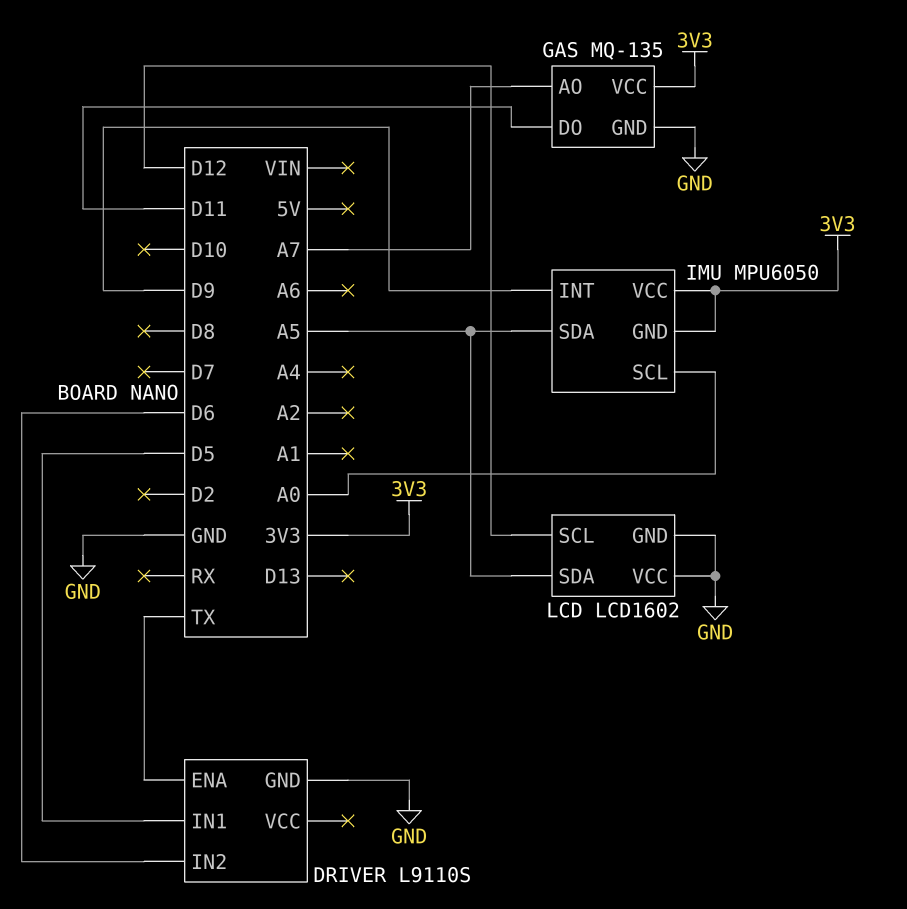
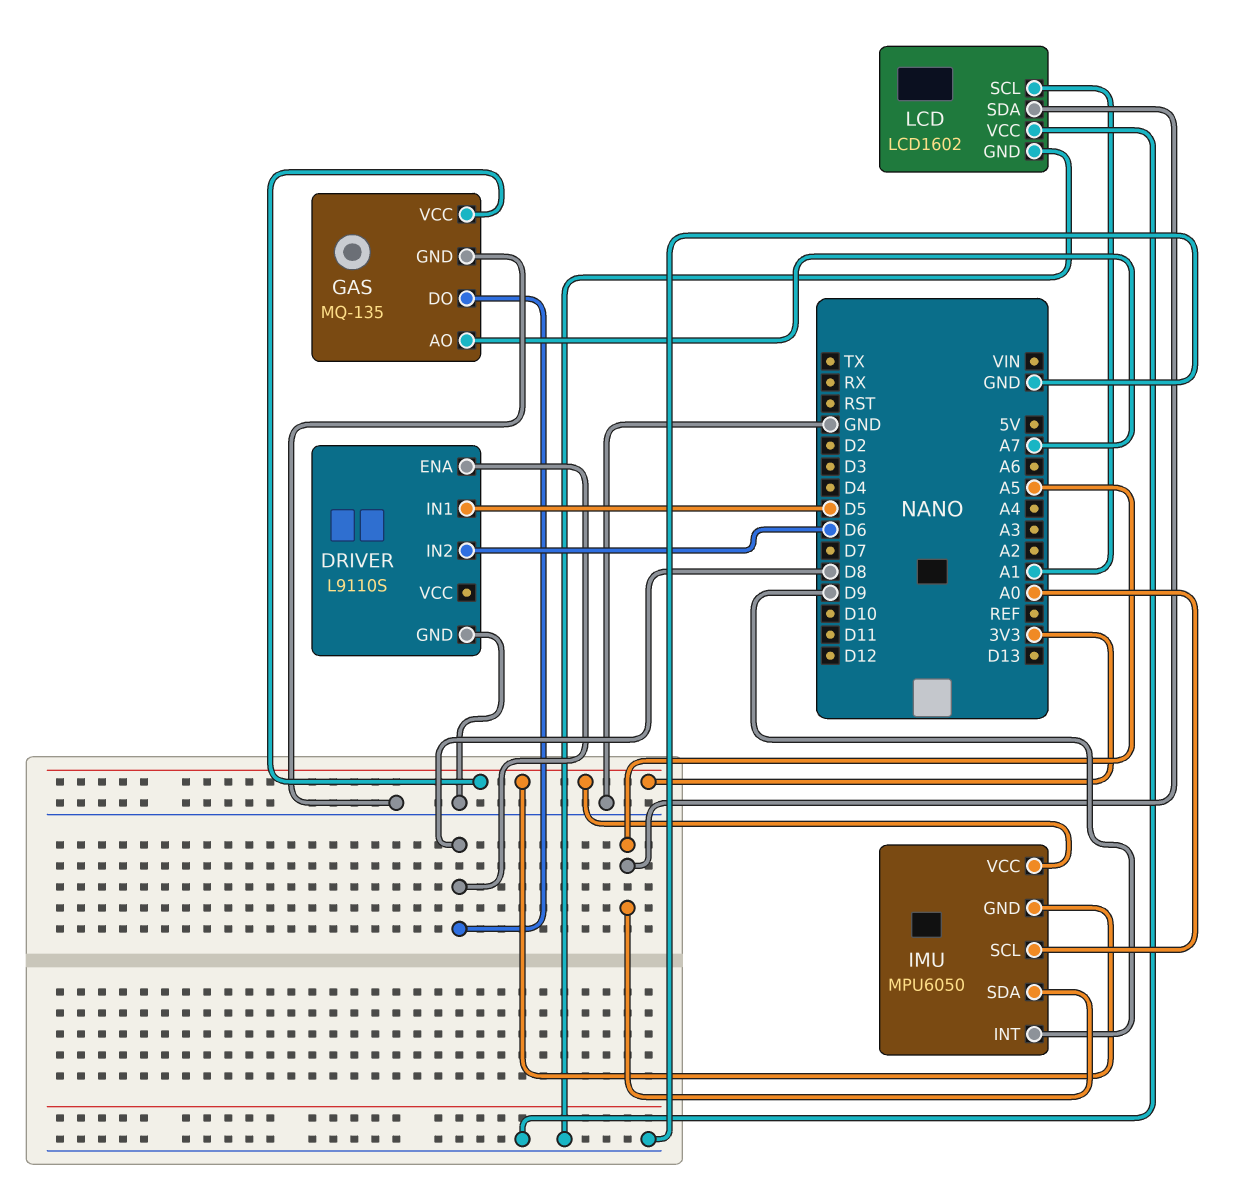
DRIVER pin ENA: TX -> D8
GAS pin DO: D11 -> D8
LCD pin SCL: D12 -> A1

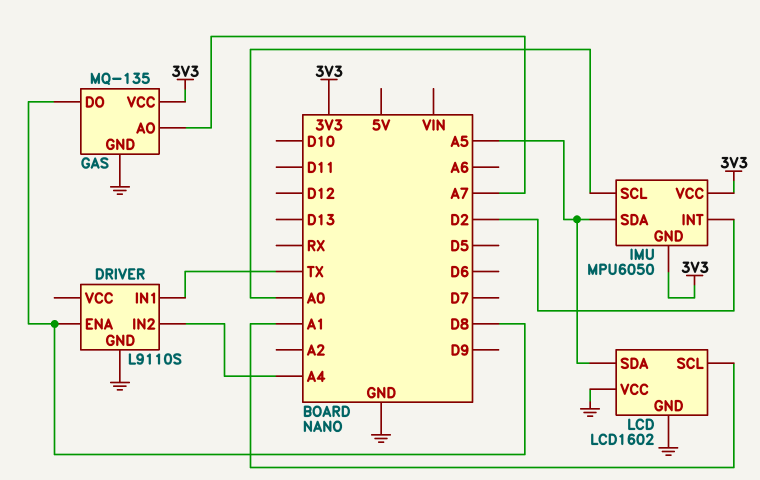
DRIVER pin IN1: D5 -> TX
DRIVER pin IN2: D6 -> A4
IMU pin INT: D9 -> D2

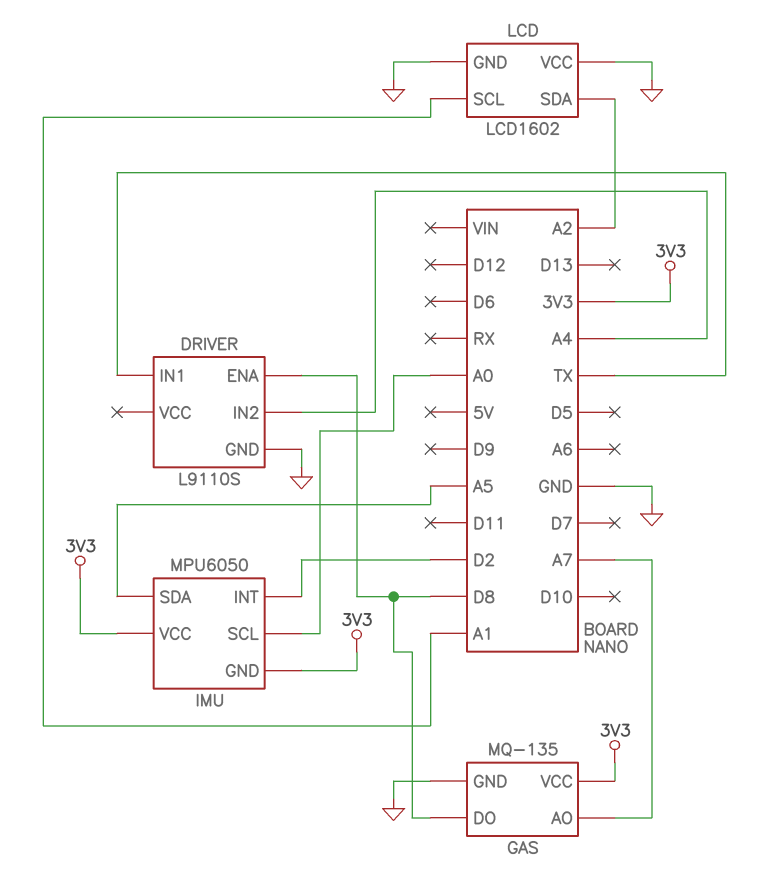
LCD pin SDA: A5 -> A2

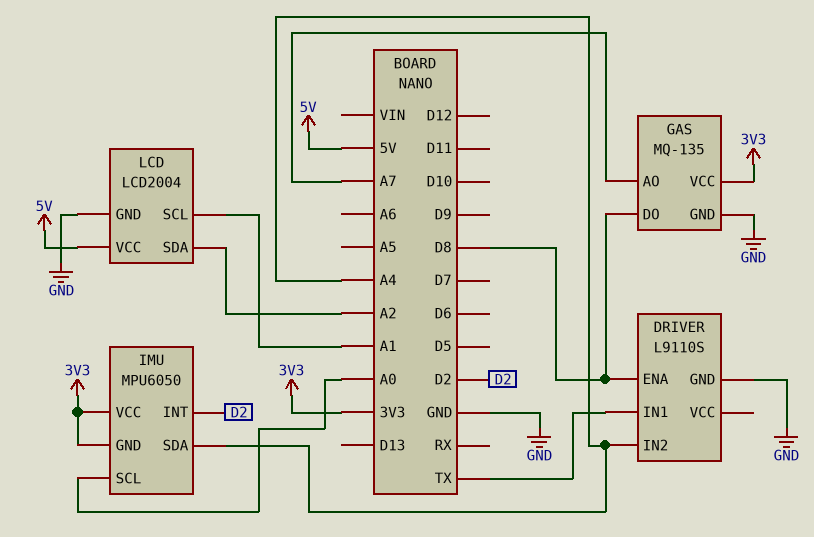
IMU pin SDA: A5 -> A4
LCD: LCD1602 -> LCD2004
LCD pin VCC: GND -> 5V

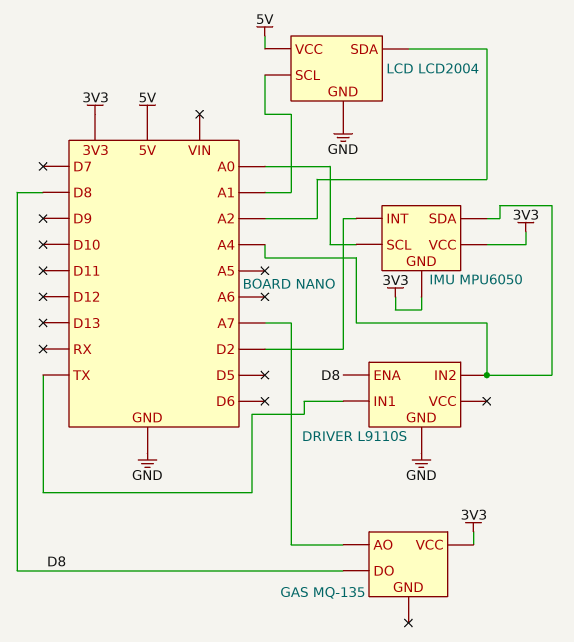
GAS pin GND: GND -> none

